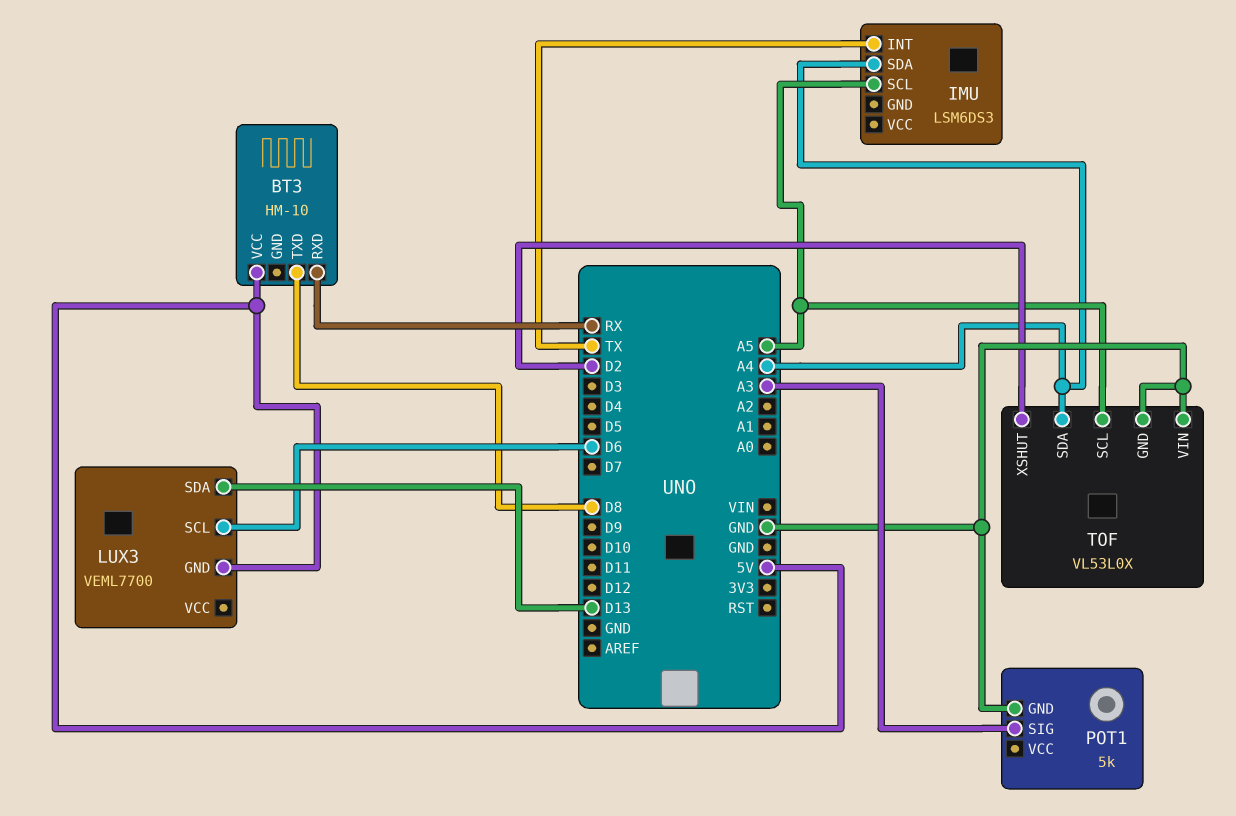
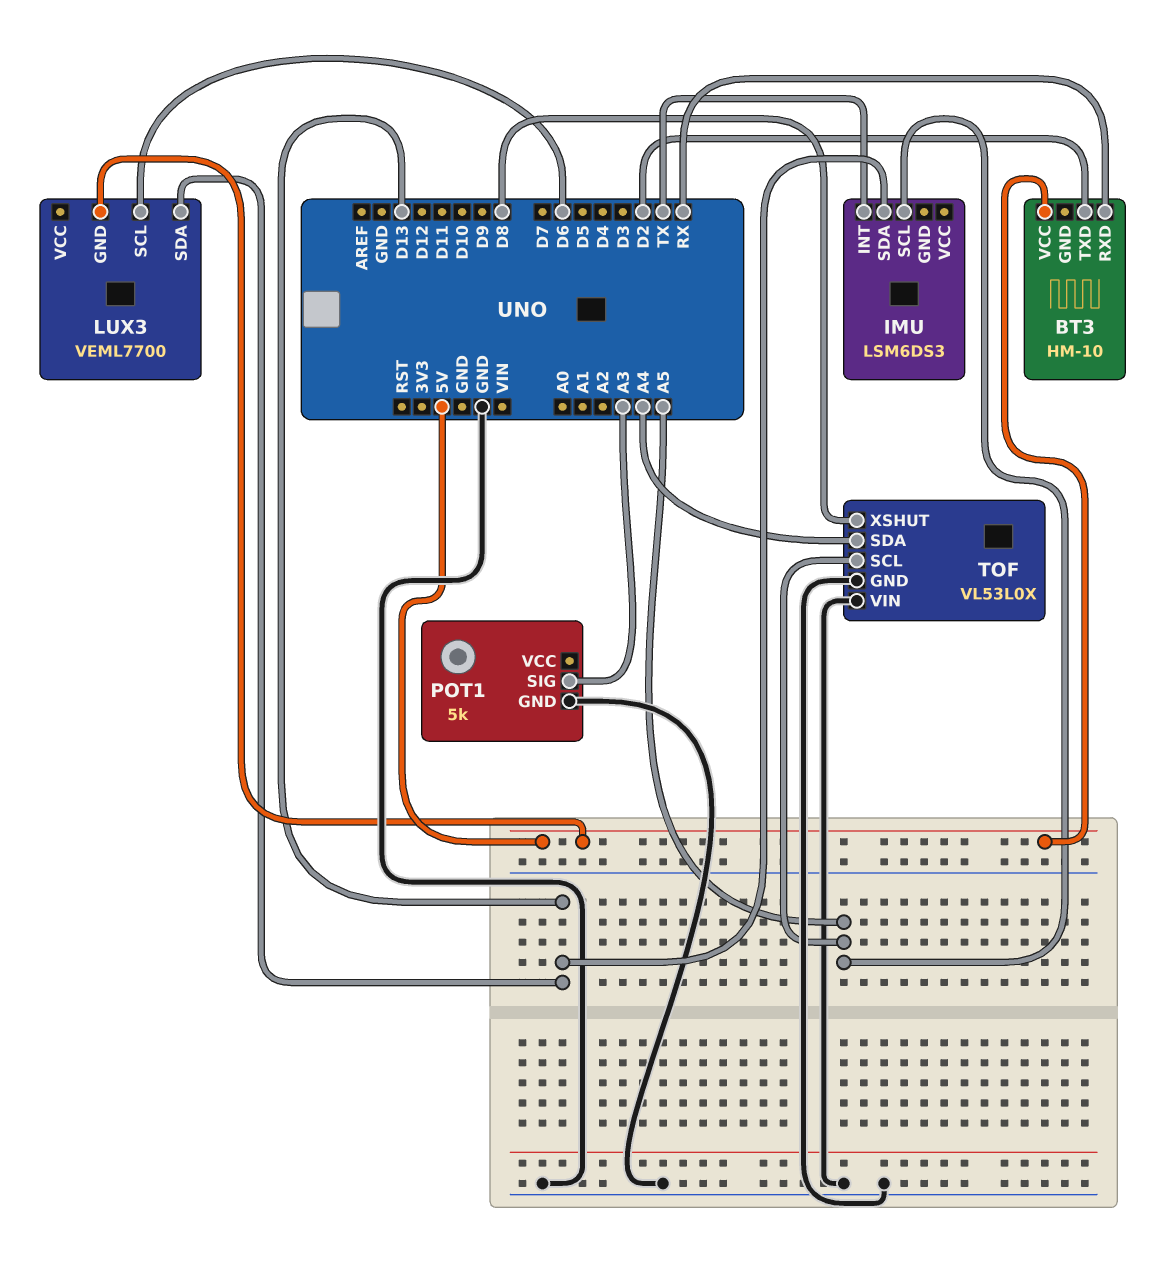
BT3 pin TXD: D8 -> D2
IMU pin SDA: A4 -> D13
TOF pin XSHUT: D2 -> D8

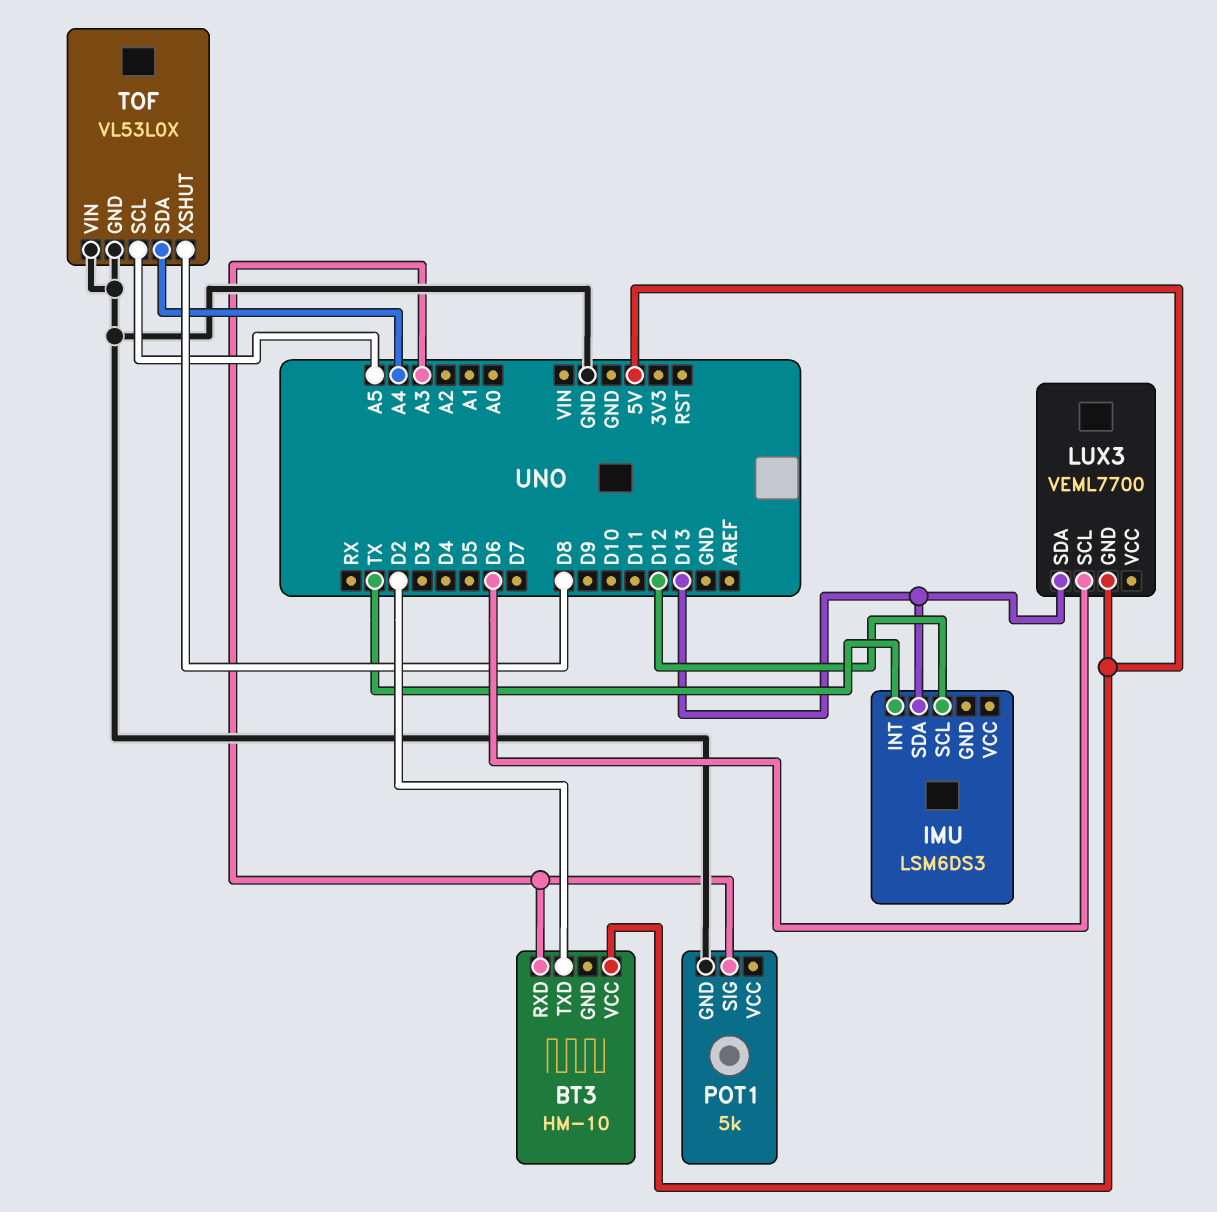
BT3 pin RXD: RX -> A3
IMU pin SCL: A5 -> D12

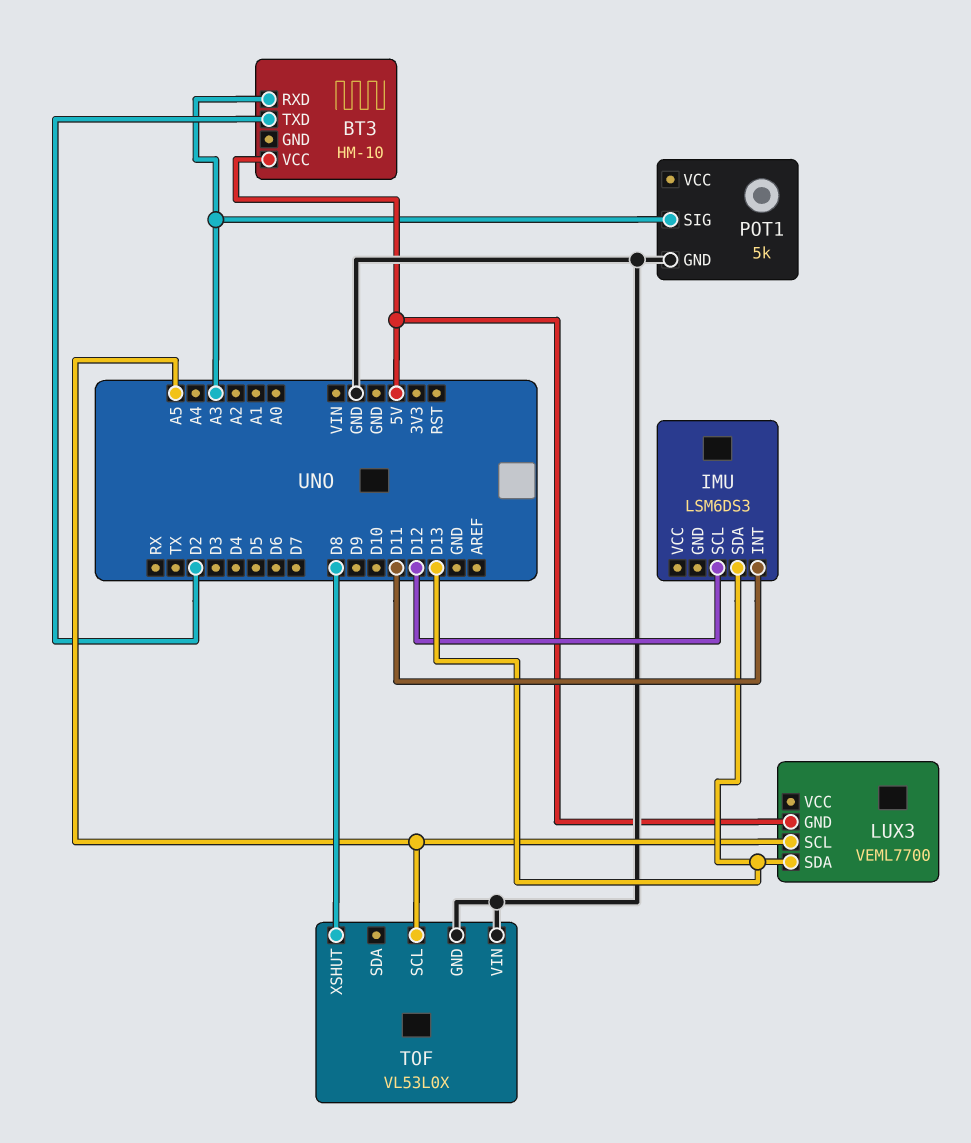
IMU pin INT: TX -> D11
LUX3 pin SCL: D6 -> A5
TOF pin SDA: A4 -> none

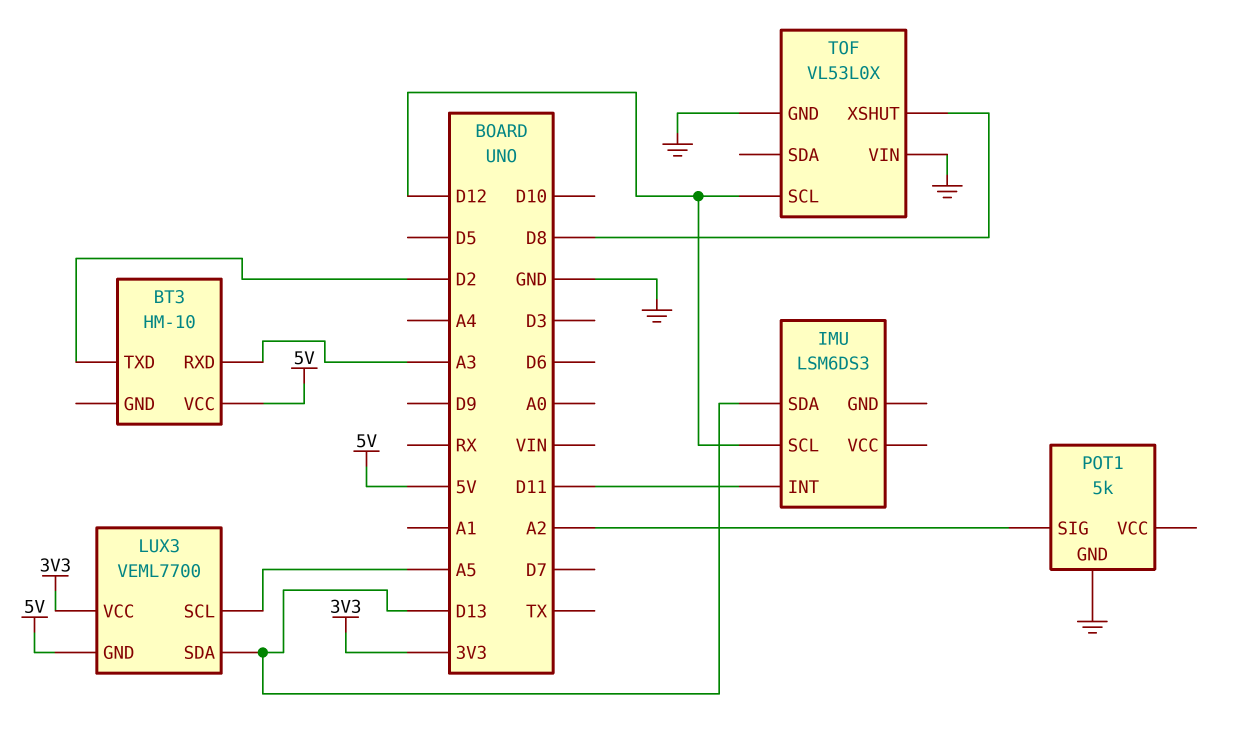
LUX3 pin VCC: none -> 3V3
POT1 pin SIG: A3 -> A2
TOF pin SCL: A5 -> D12

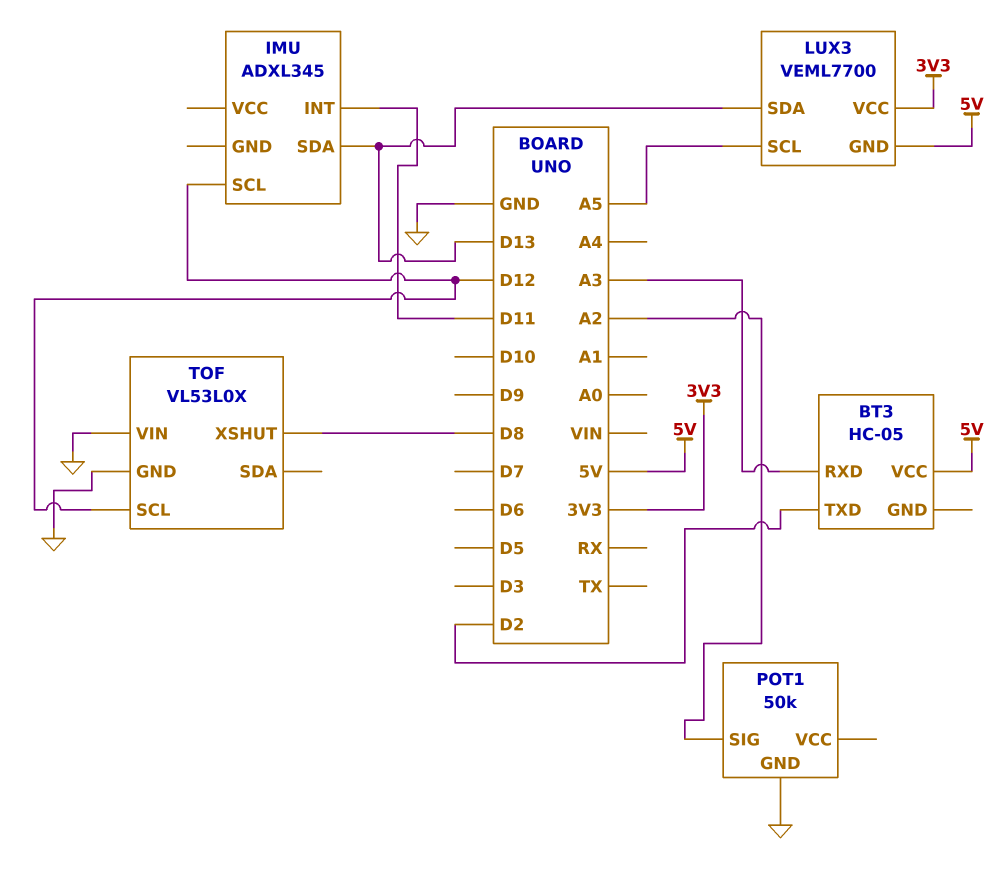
BT3: HM-10 -> HC-05
IMU: LSM6DS3 -> ADXL345
POT1: 5k -> 50k

